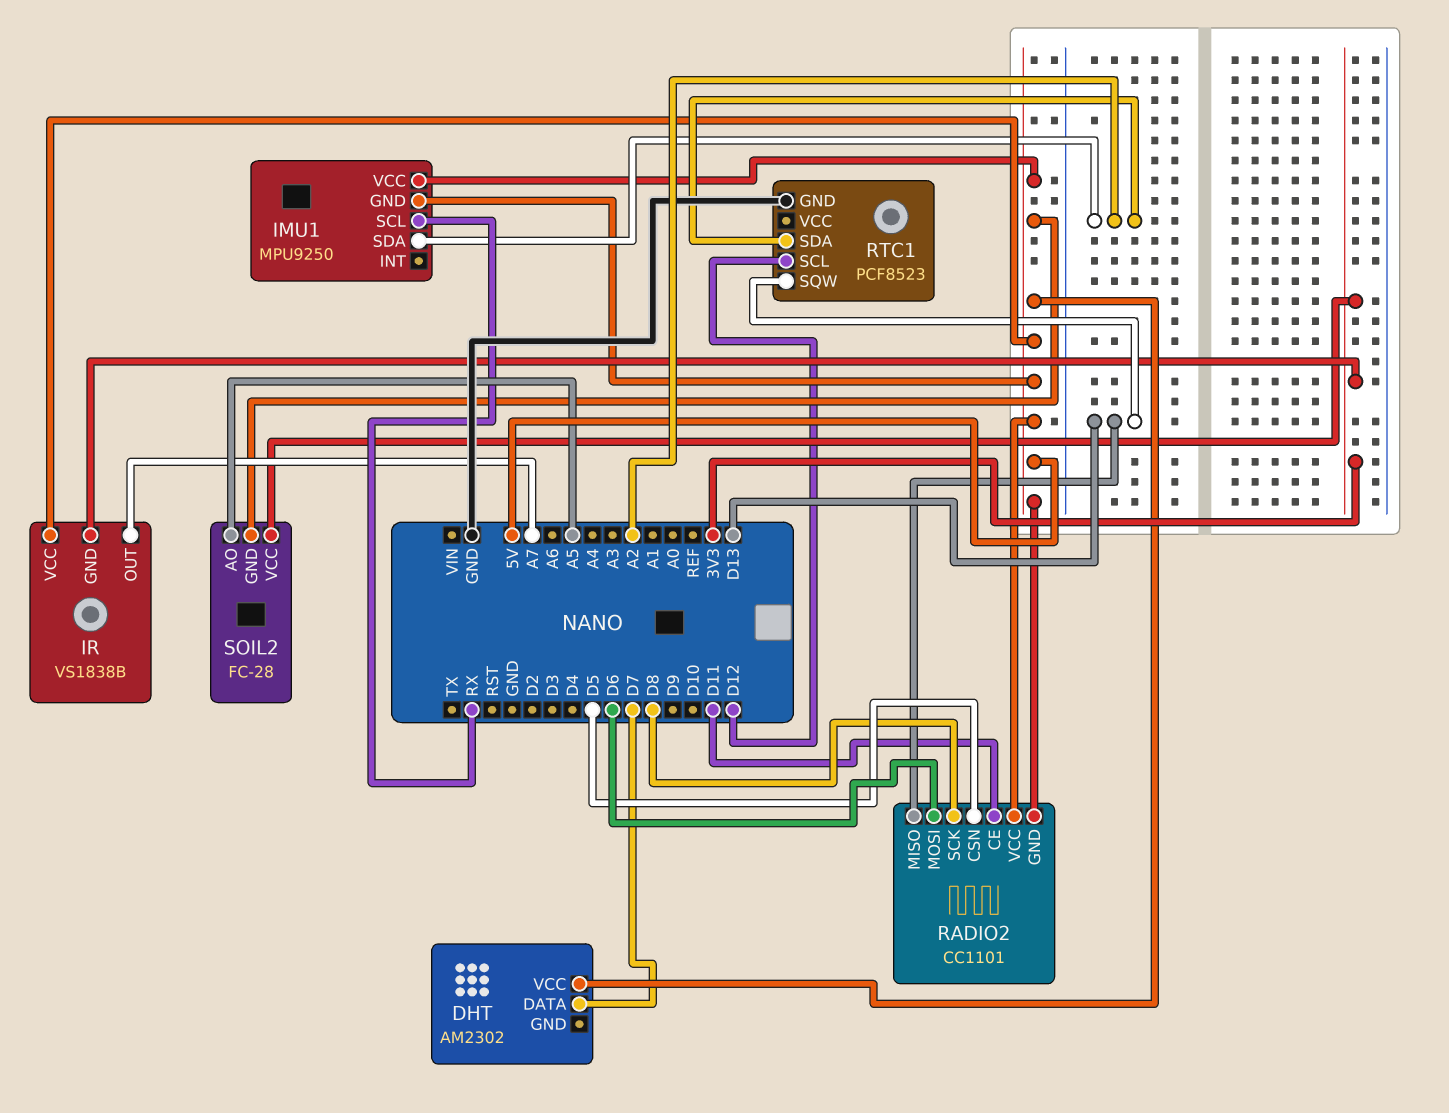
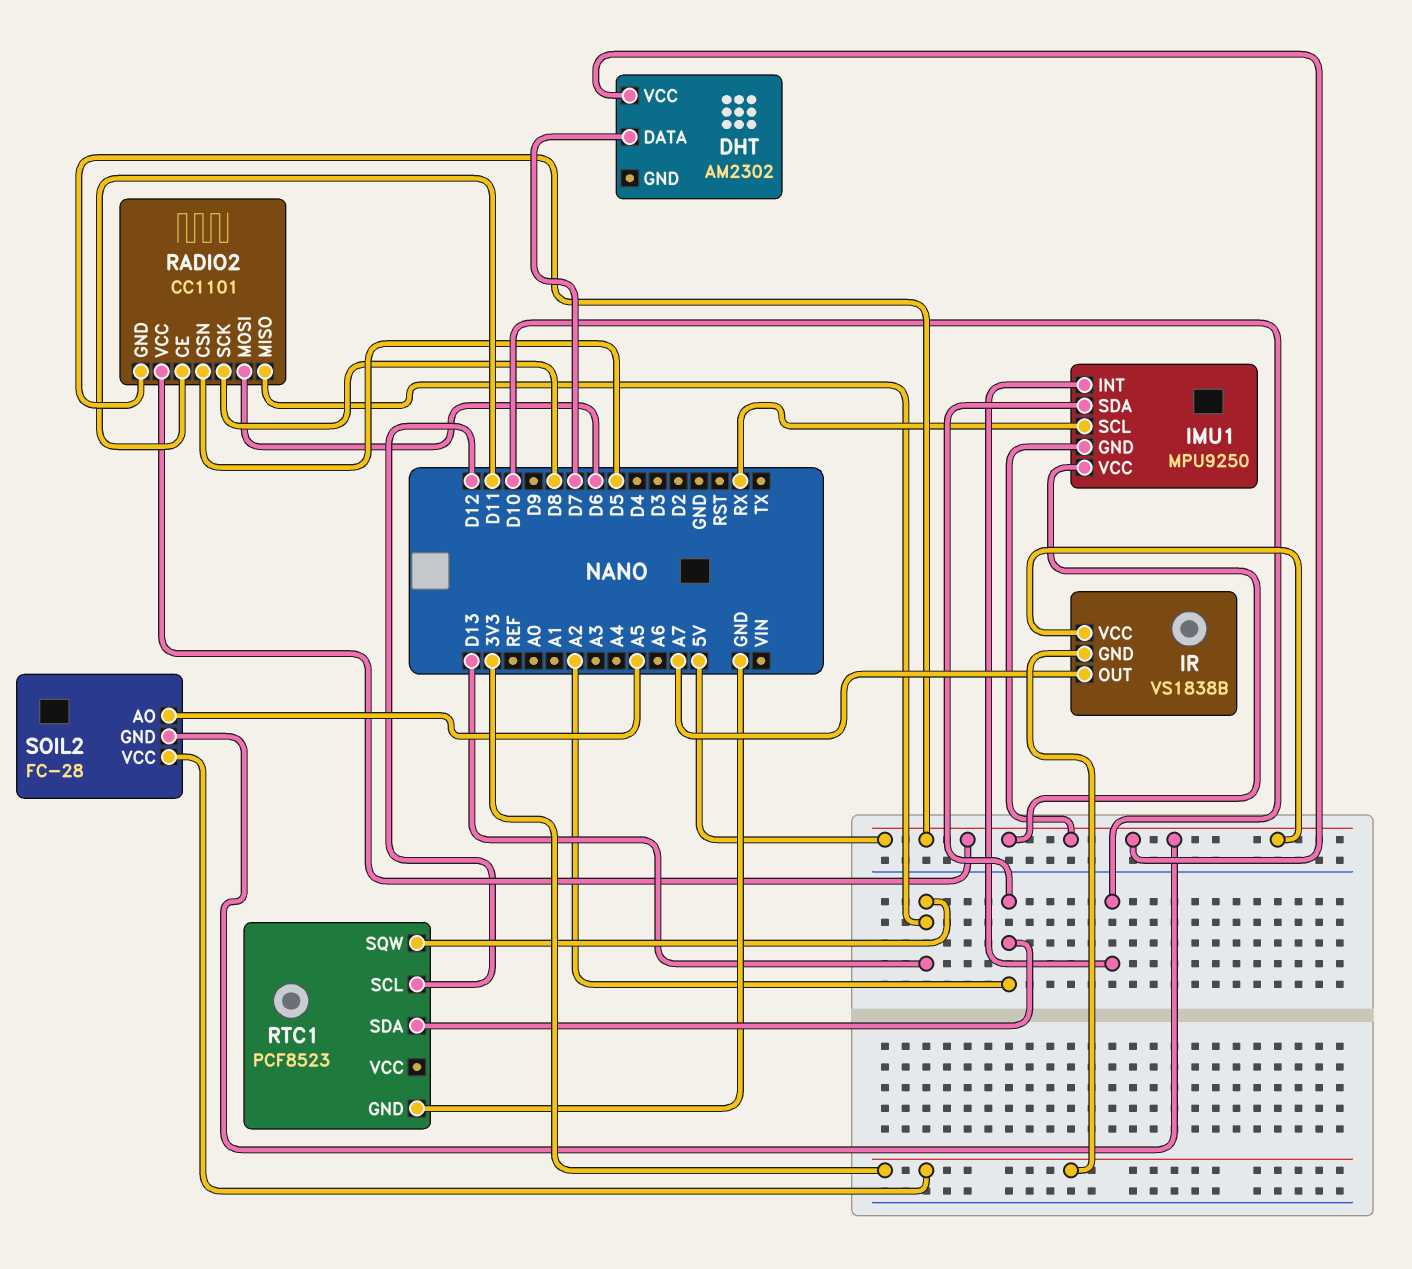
IMU1 pin INT: none -> D10

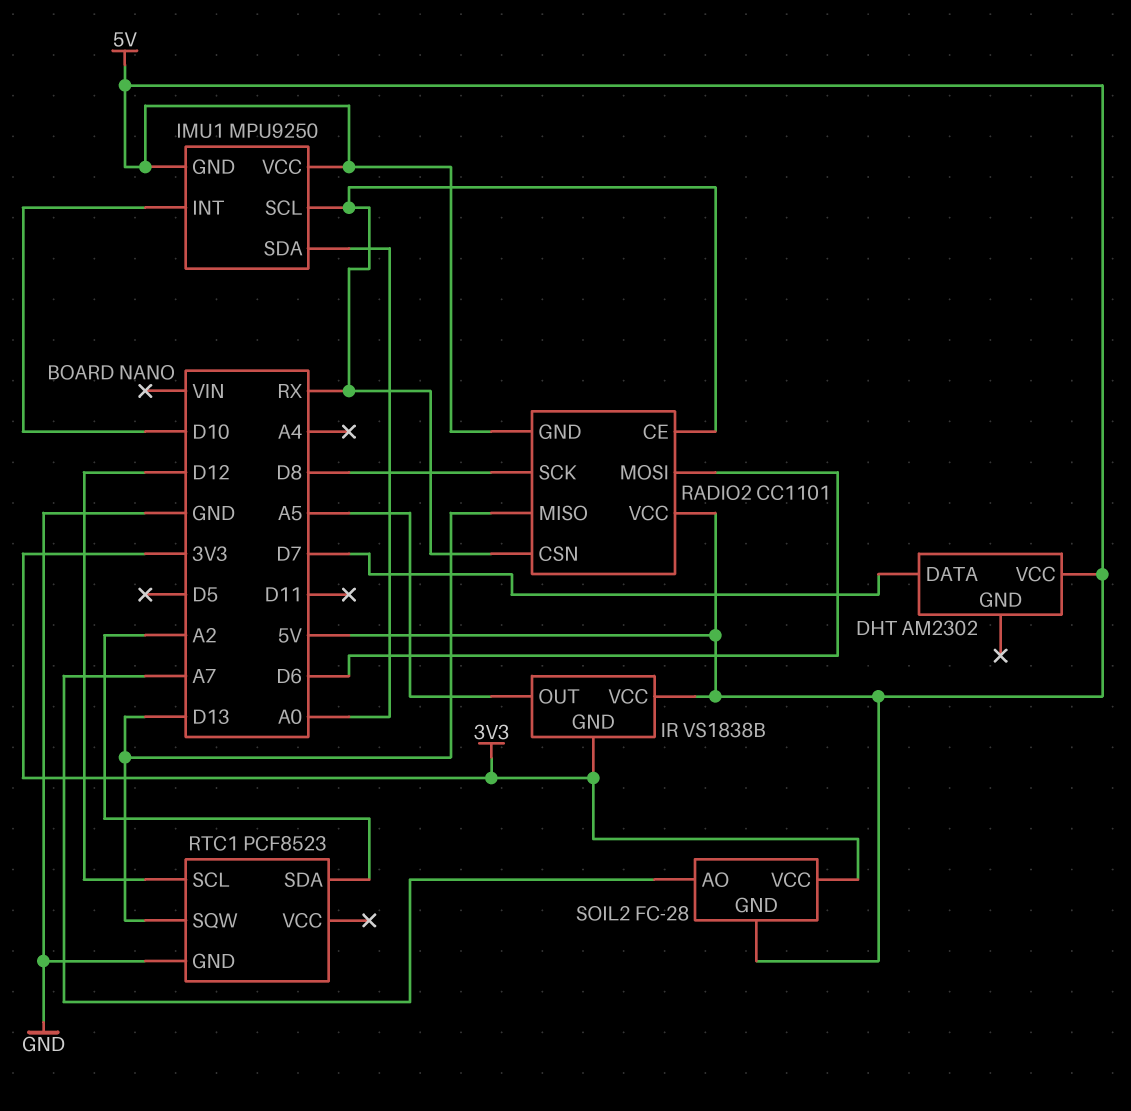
IMU1 pin SDA: A2 -> A0
IR pin OUT: A7 -> A5
RADIO2 pin CE: D11 -> RX
RADIO2 pin CSN: D5 -> RX
SOIL2 pin AO: A5 -> A7

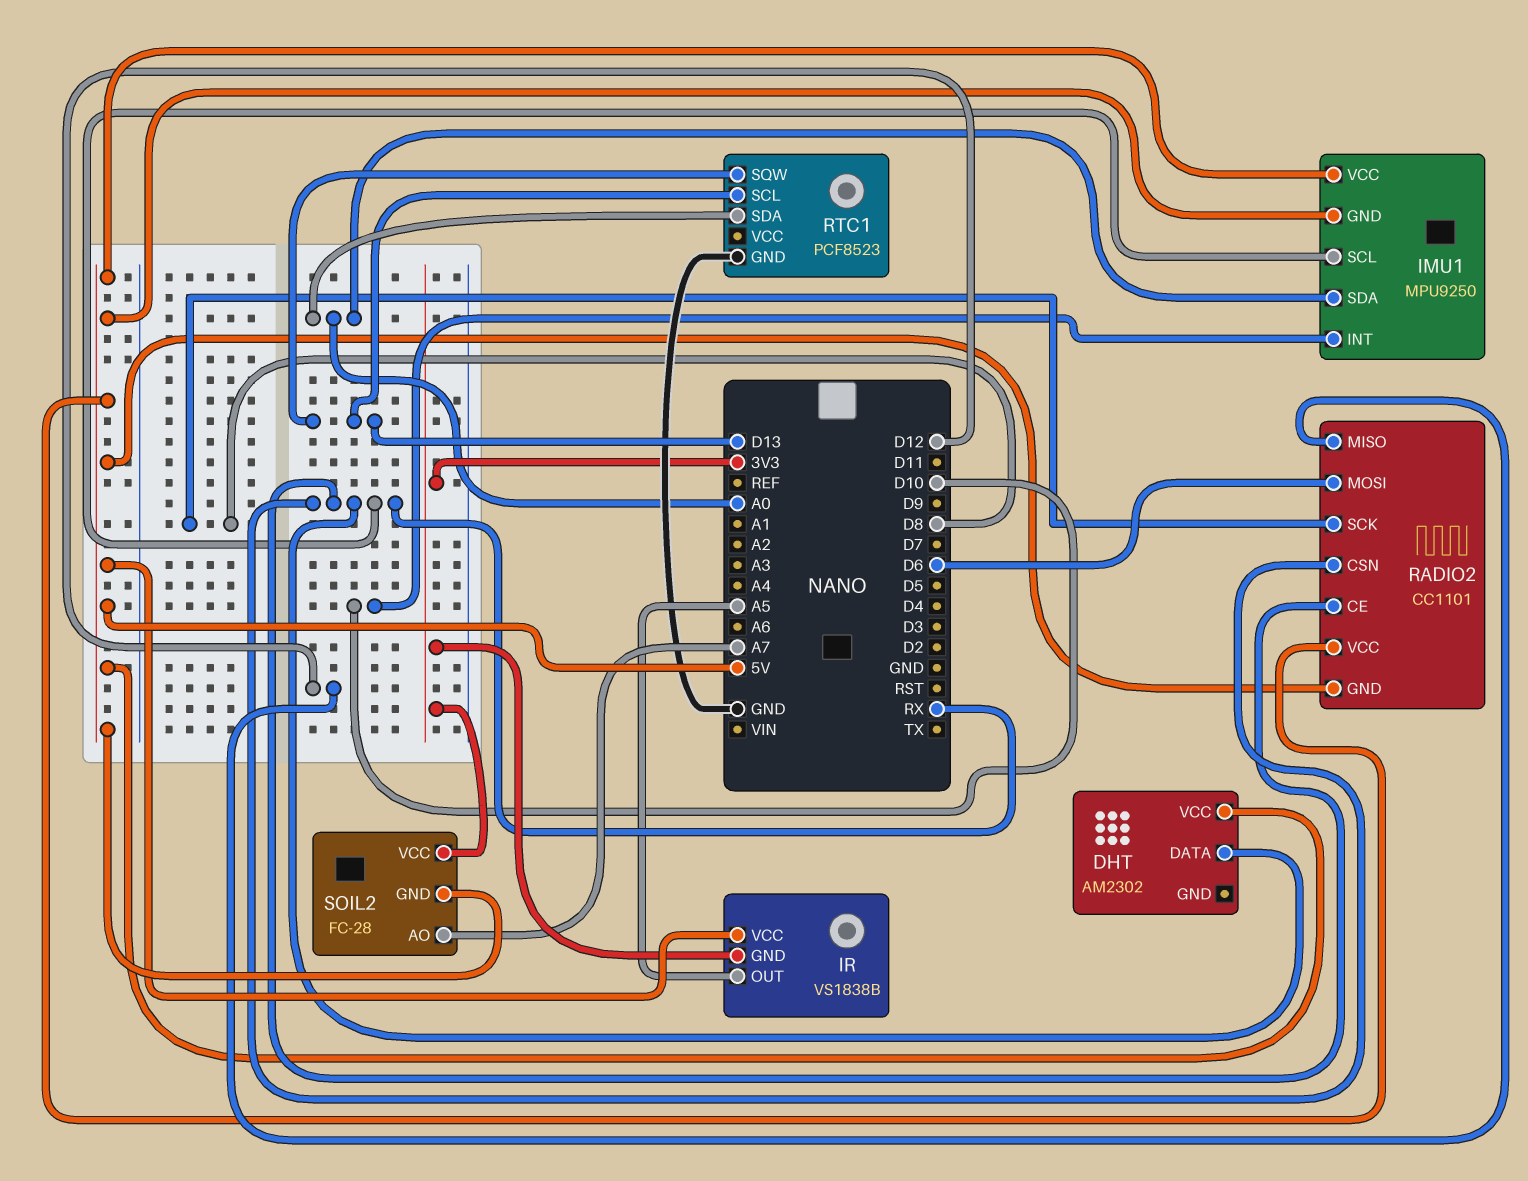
DHT pin DATA: D7 -> RX
RADIO2 pin MISO: D13 -> D12
RTC1 pin SCL: D12 -> D13
RTC1 pin SDA: A2 -> A0

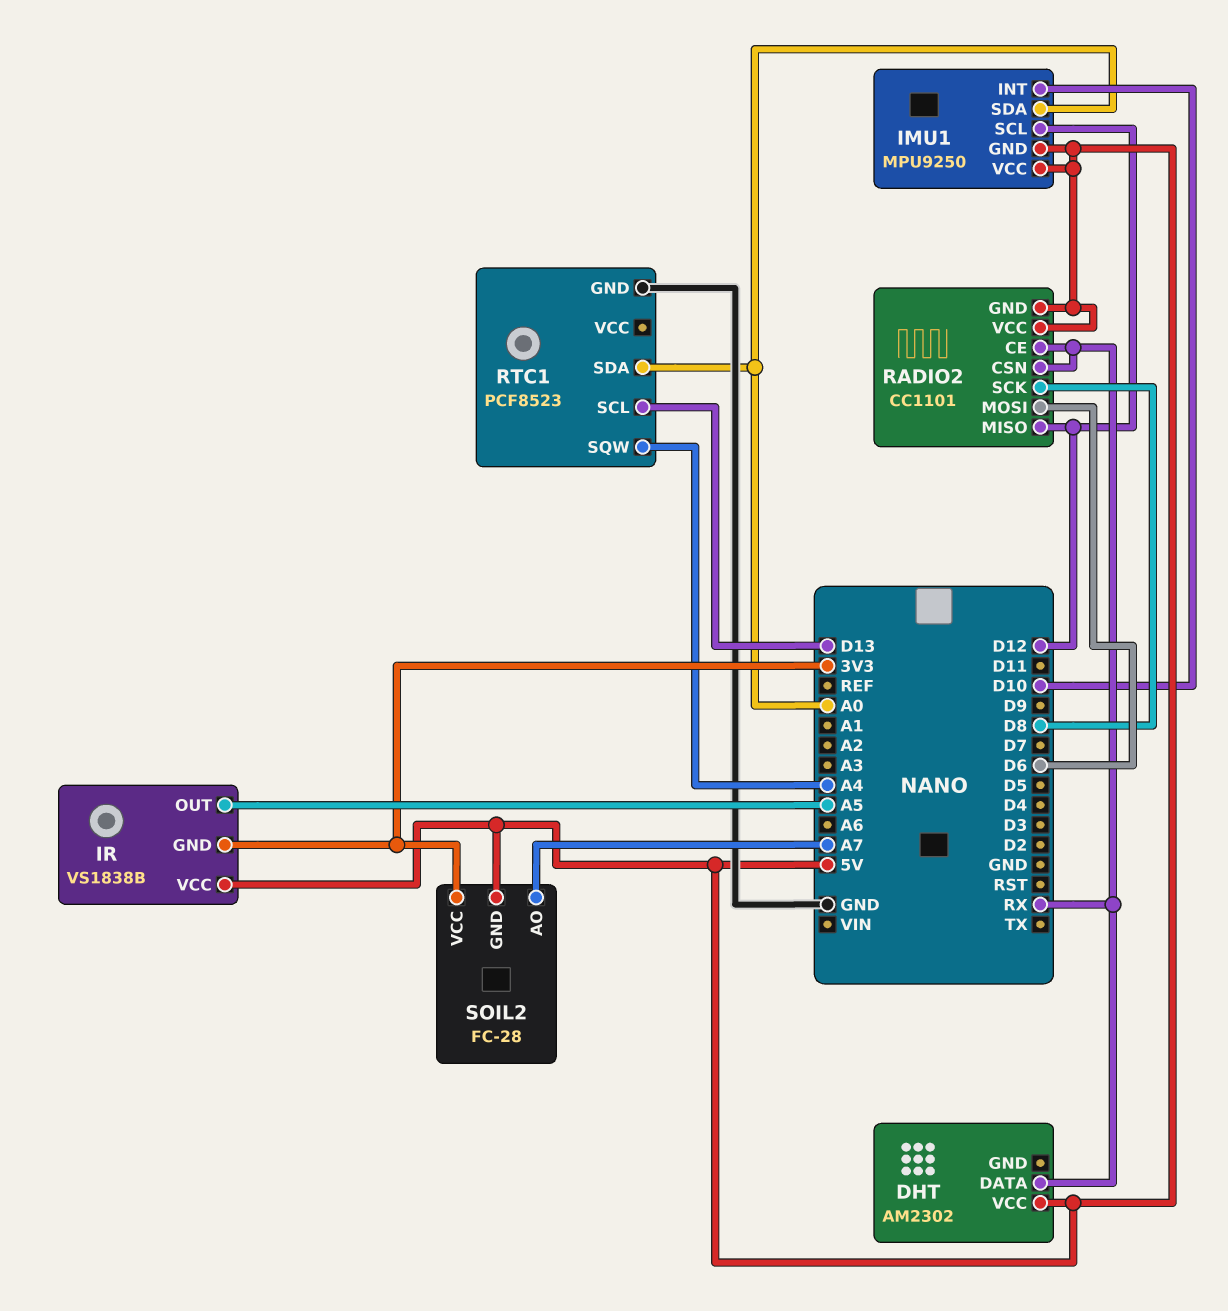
IMU1 pin SCL: RX -> D12
RTC1 pin SQW: D13 -> A4

